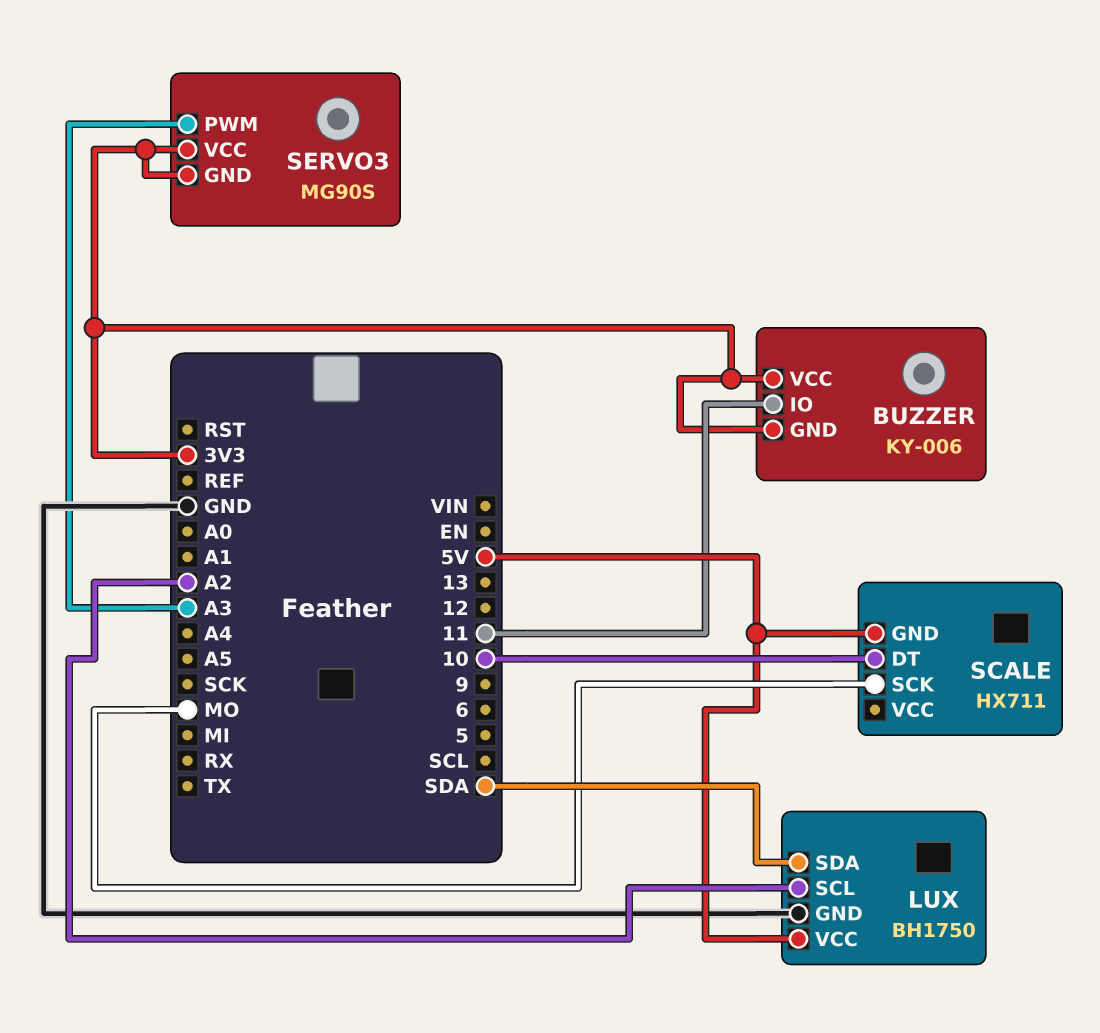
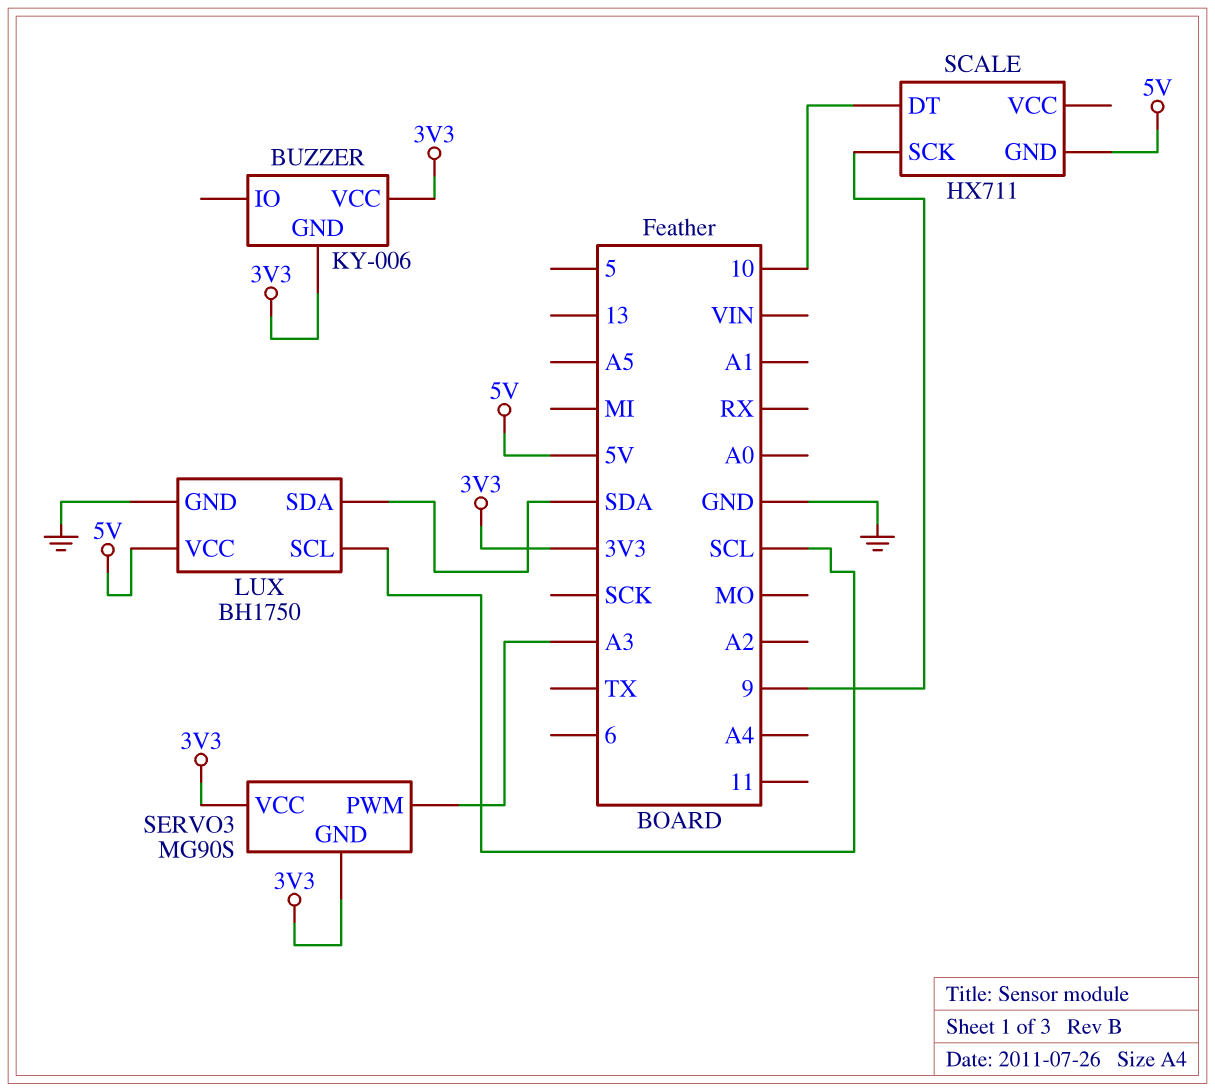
BUZZER pin IO: 11 -> none
LUX pin SCL: A2 -> SCL
SCALE pin SCK: MO -> 9

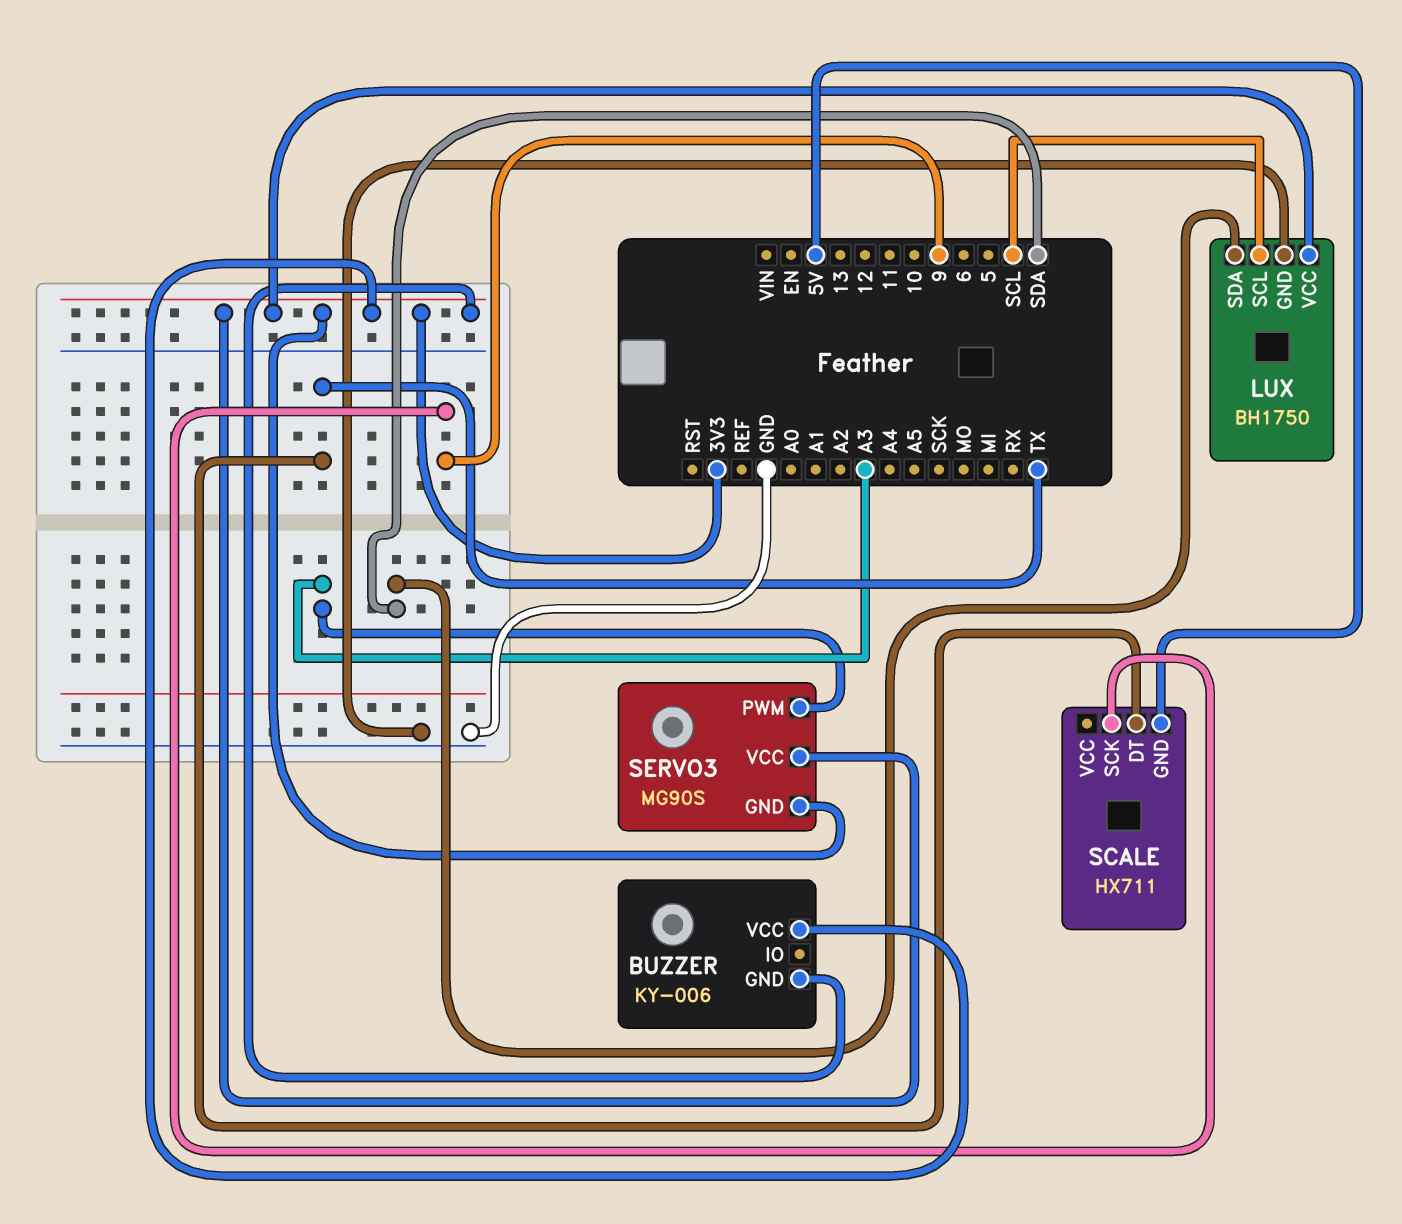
LUX pin VCC: 5V -> 3V3
SCALE pin DT: 10 -> TX

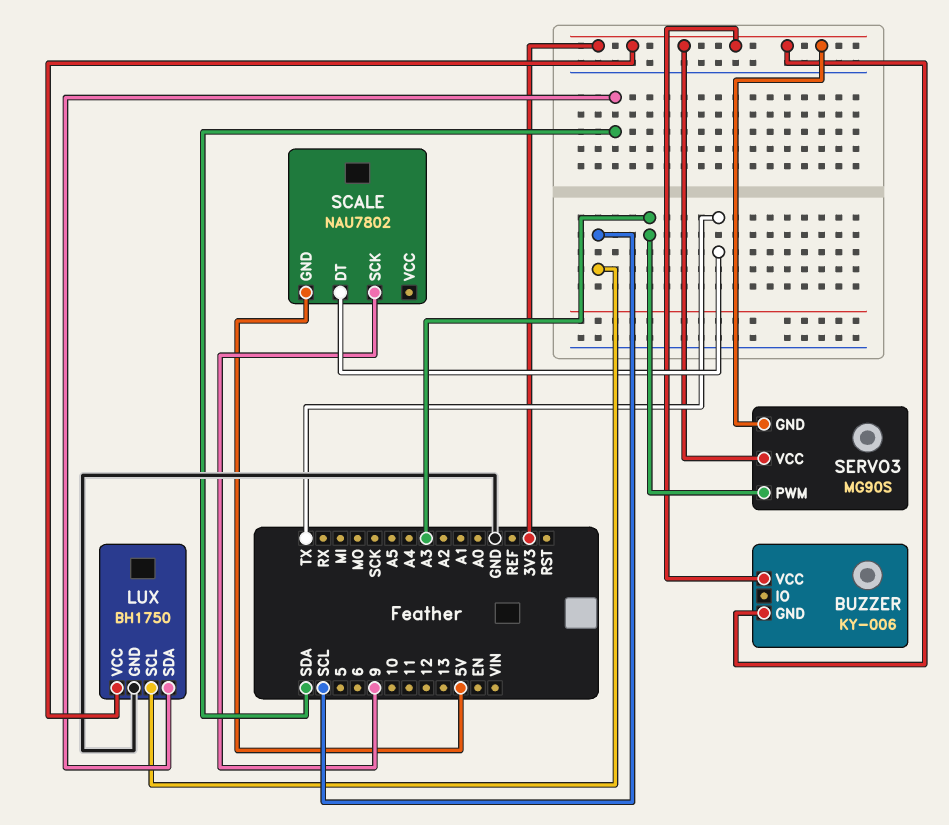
SCALE: HX711 -> NAU7802

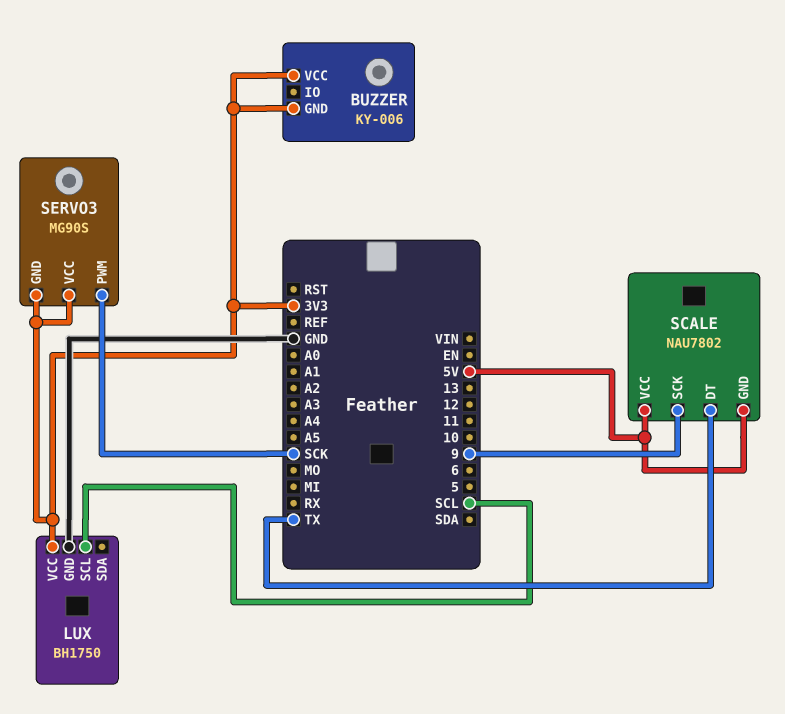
LUX pin SDA: SDA -> none
SCALE pin VCC: none -> 5V
SERVO3 pin PWM: A3 -> SCK

